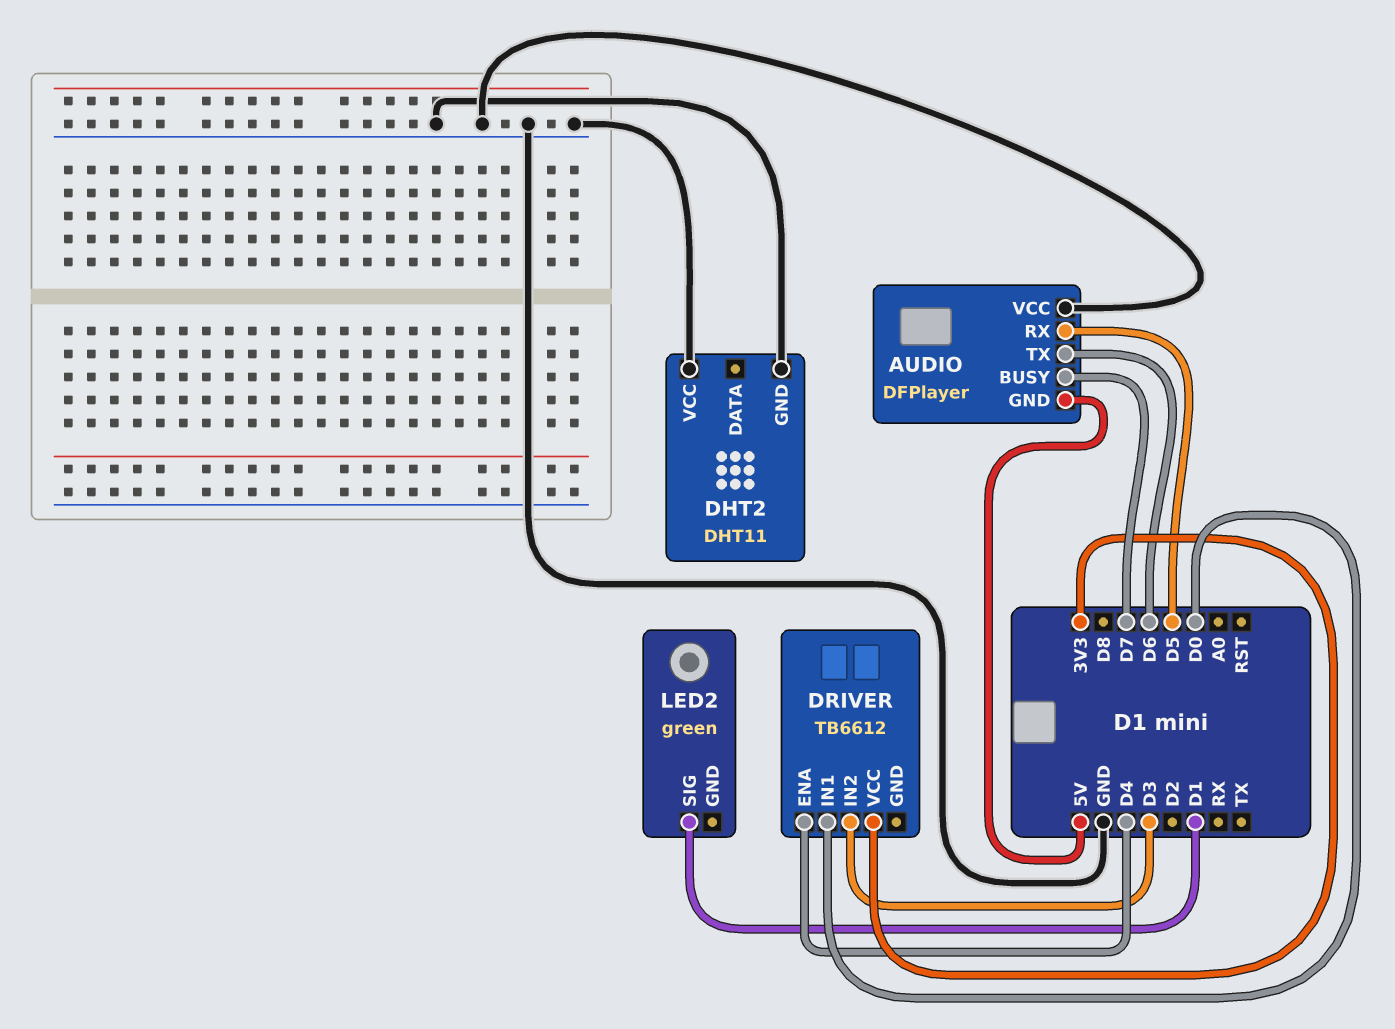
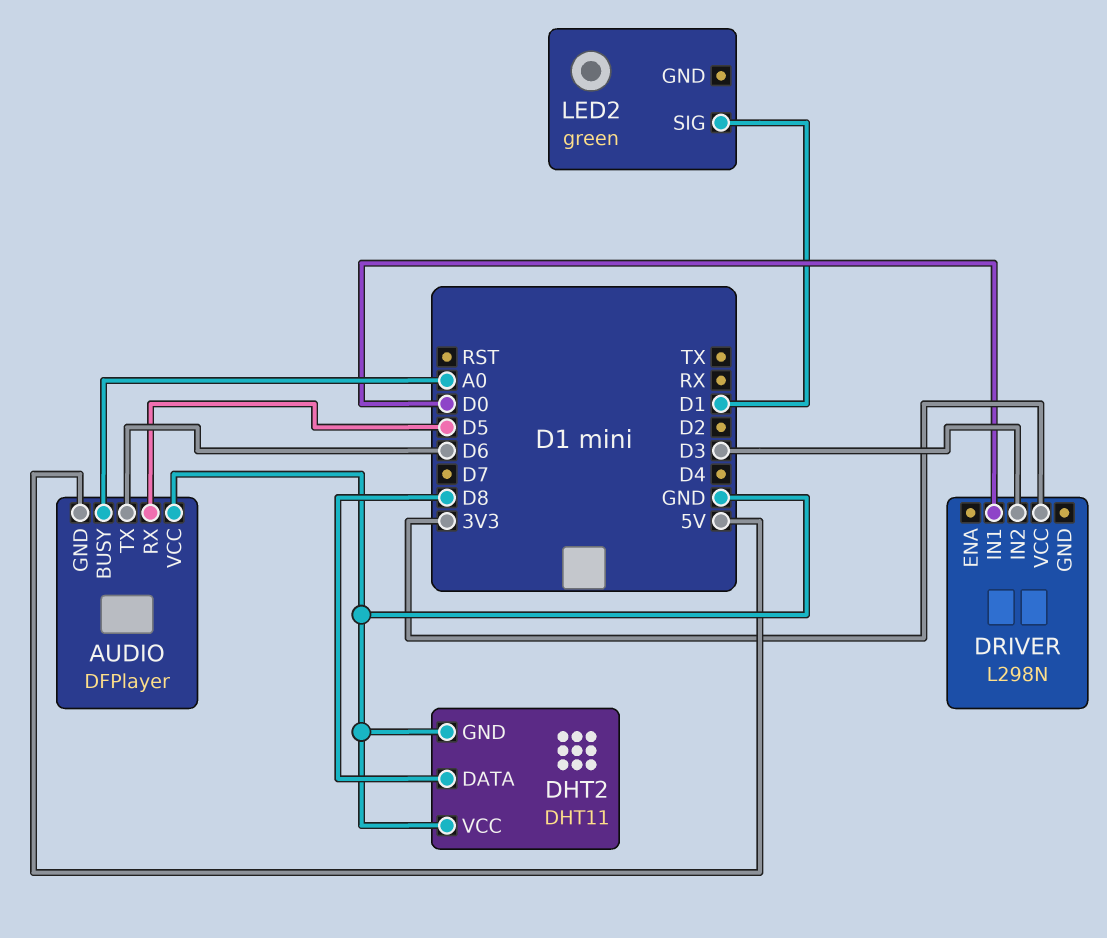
AUDIO pin BUSY: D7 -> A0
DHT2 pin DATA: none -> D8
DRIVER: TB6612 -> L298N
DRIVER pin ENA: D4 -> none

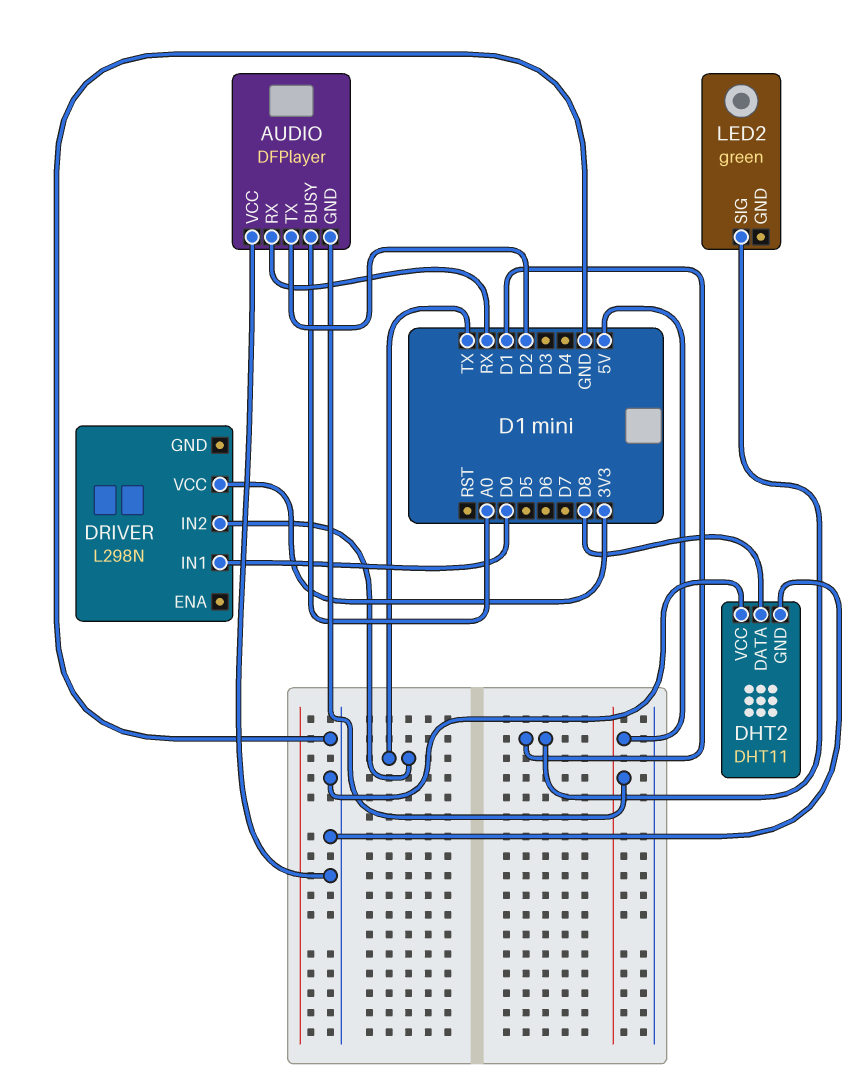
AUDIO pin RX: D5 -> RX
AUDIO pin TX: D6 -> D2
DRIVER pin IN2: D3 -> TX

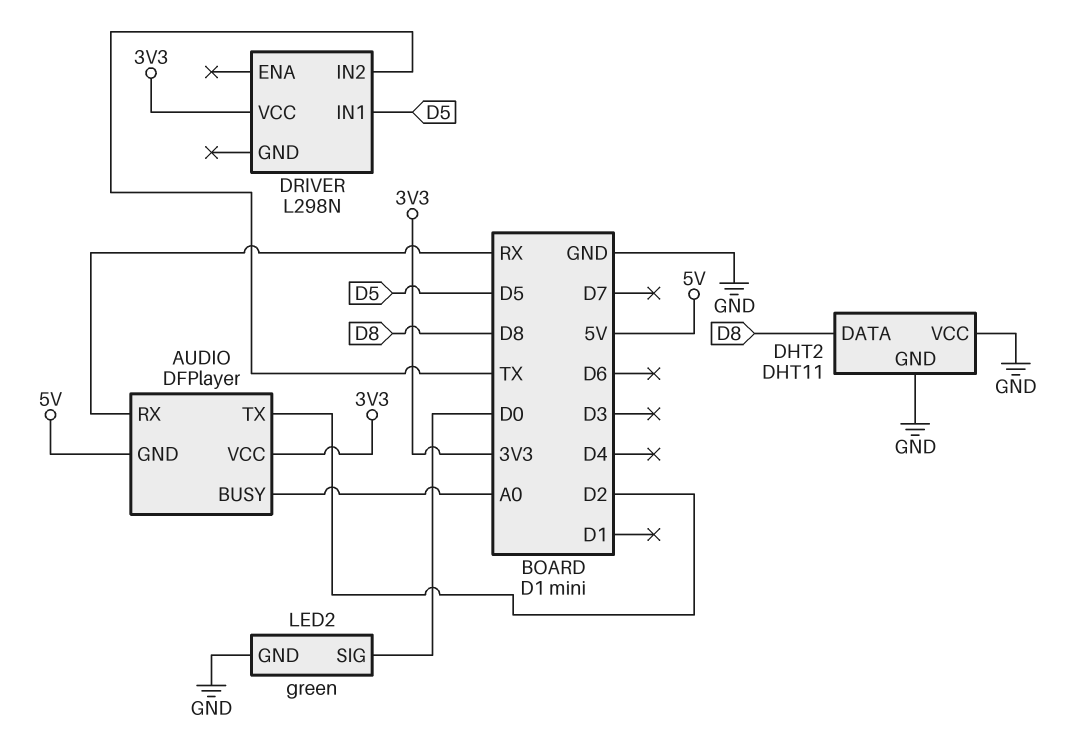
AUDIO pin VCC: GND -> 3V3
DRIVER pin IN1: D0 -> D5
LED2 pin GND: none -> GND
LED2 pin SIG: D1 -> D0

